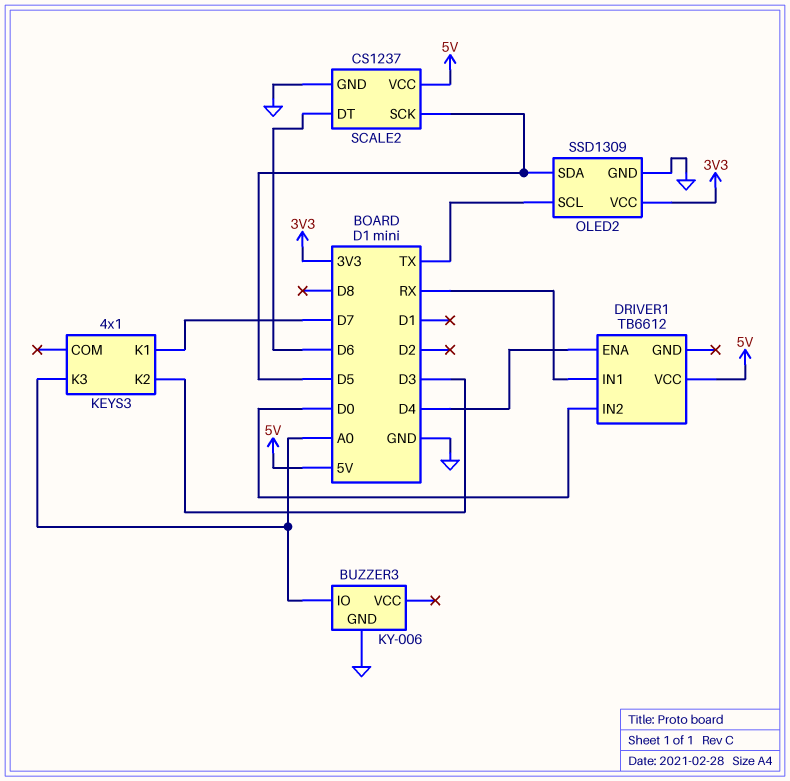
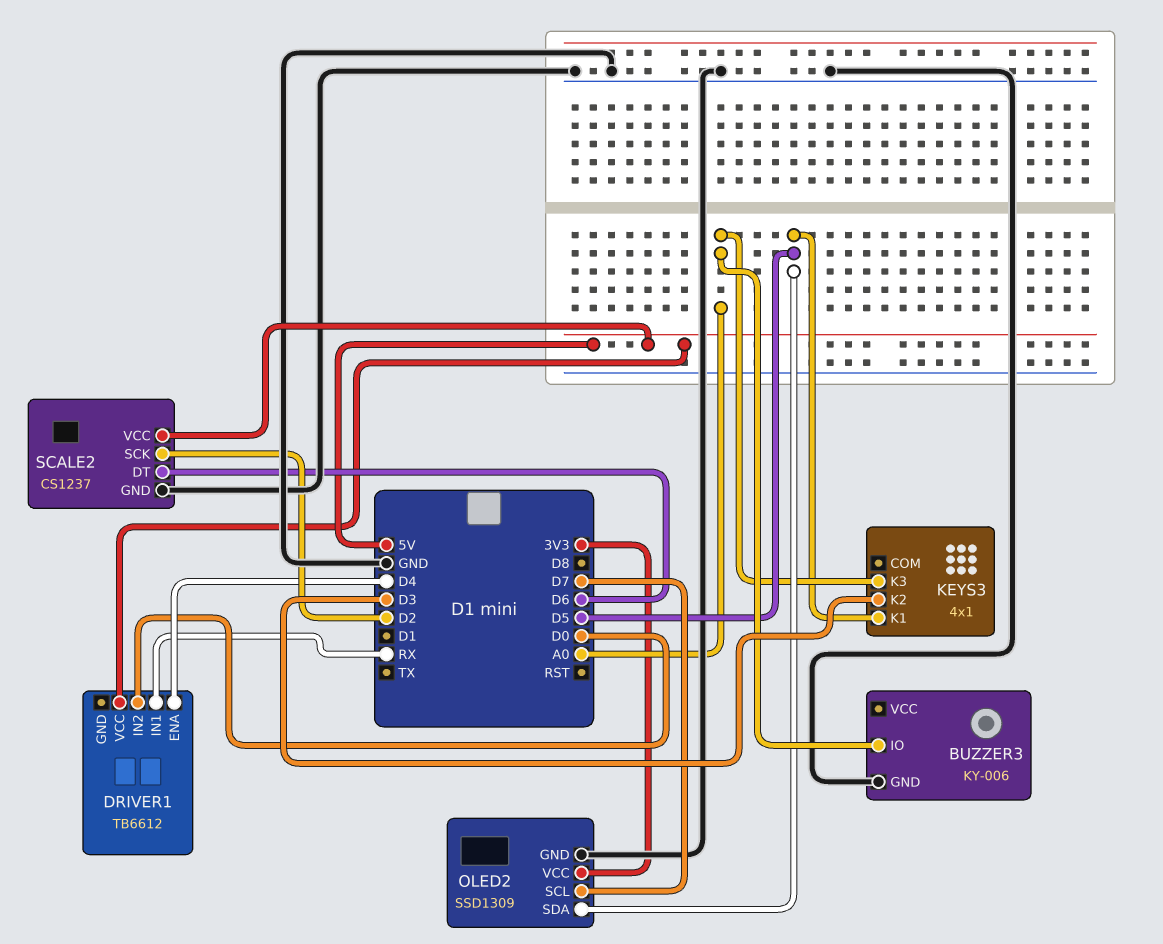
KEYS3 pin K1: D7 -> D5
OLED2 pin SCL: TX -> D7
SCALE2 pin SCK: D5 -> D2

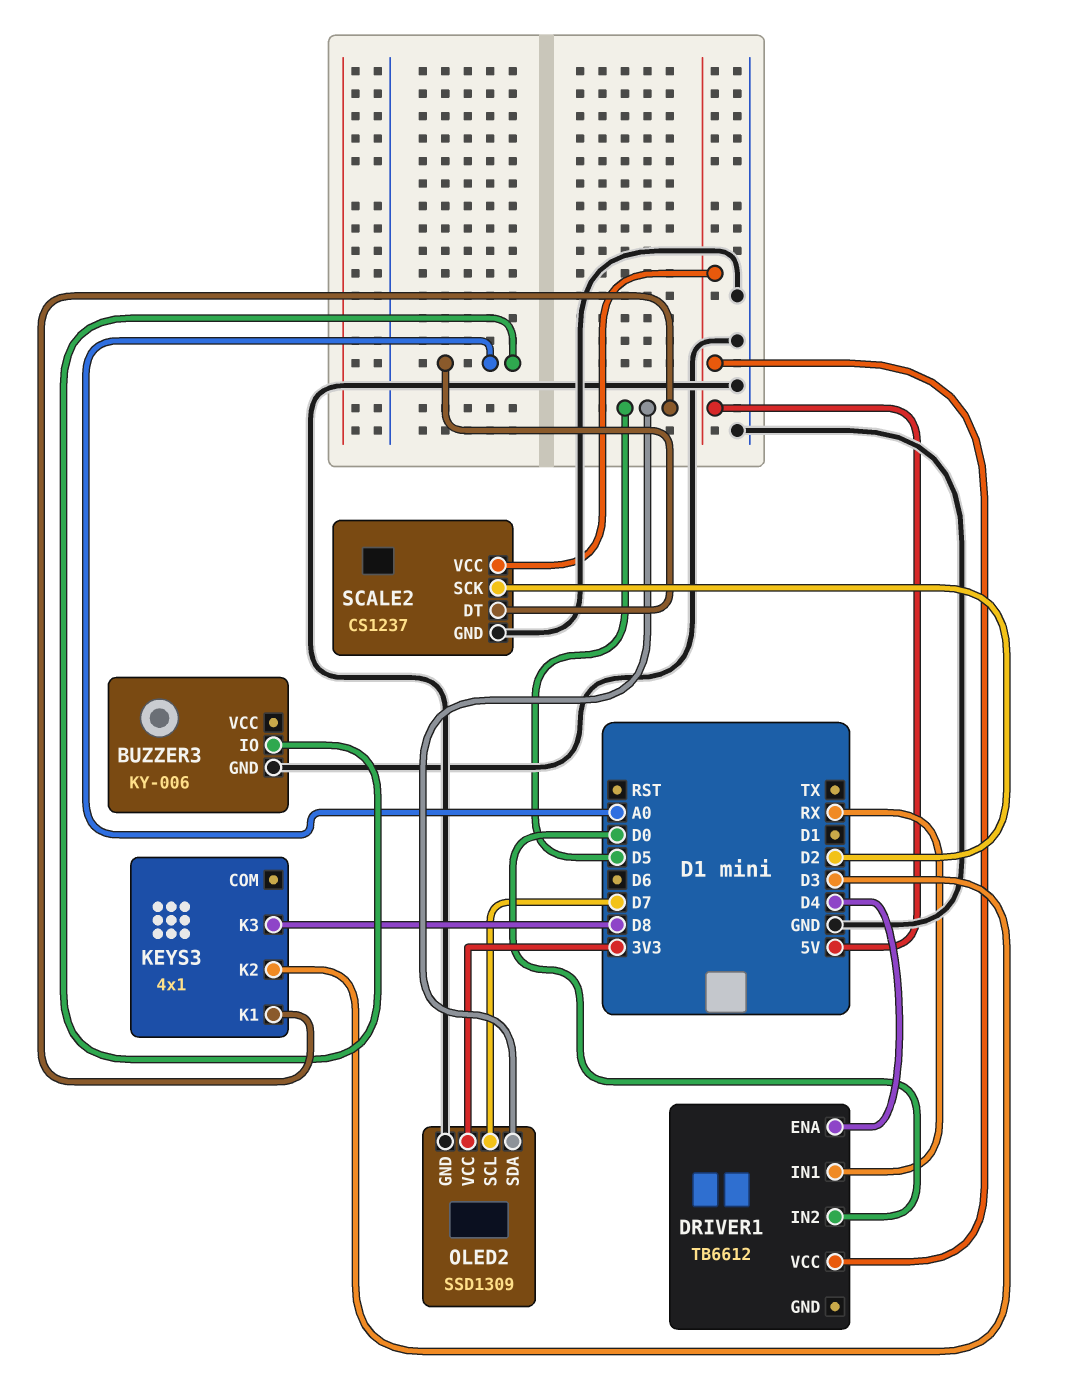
KEYS3 pin K3: A0 -> D8
SCALE2 pin DT: D6 -> A0

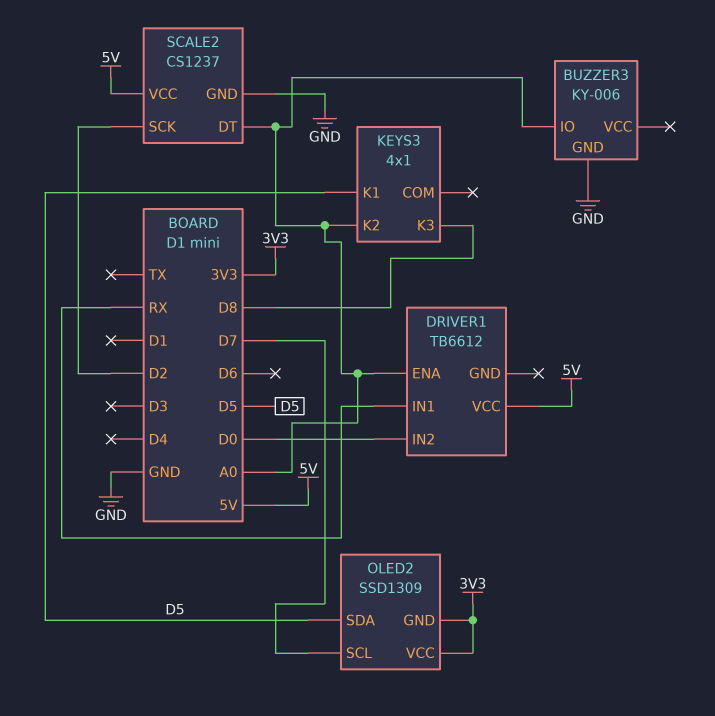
DRIVER1 pin ENA: D4 -> A0
KEYS3 pin K2: D3 -> A0
OLED2 pin GND: GND -> 3V3

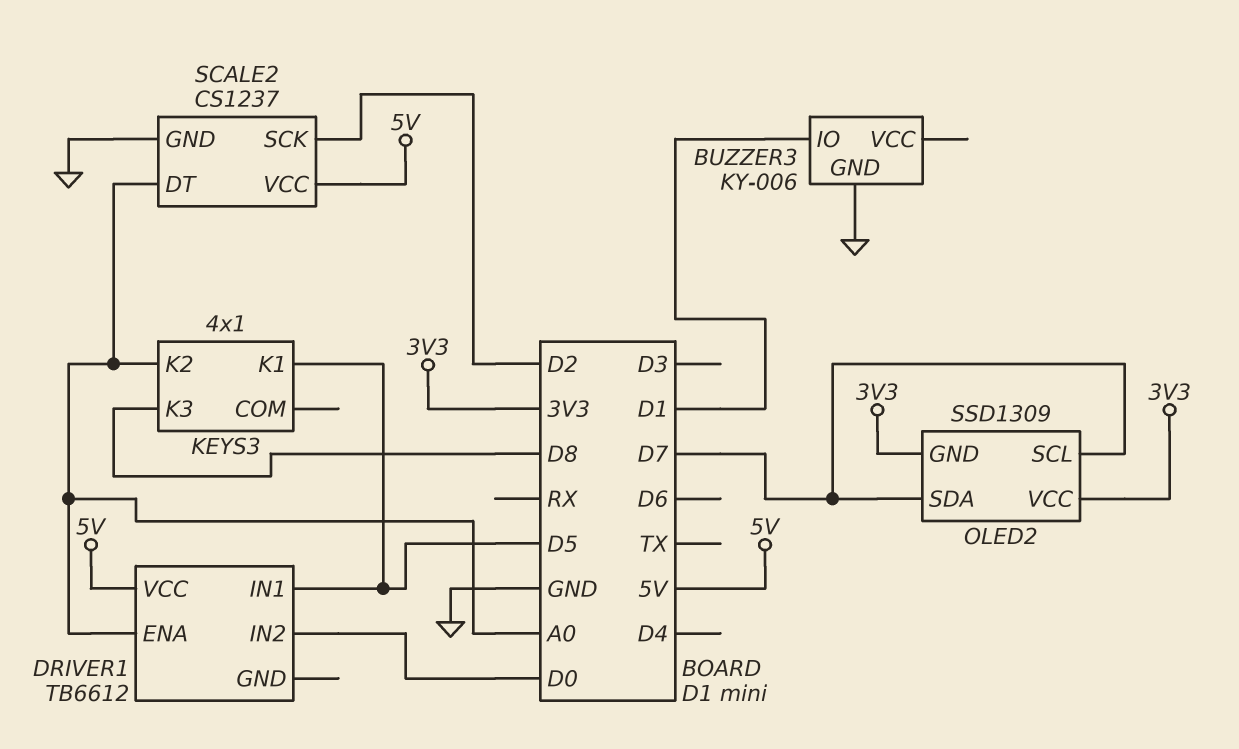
BUZZER3 pin IO: A0 -> D1
DRIVER1 pin IN1: RX -> D5
OLED2 pin SDA: D5 -> D7

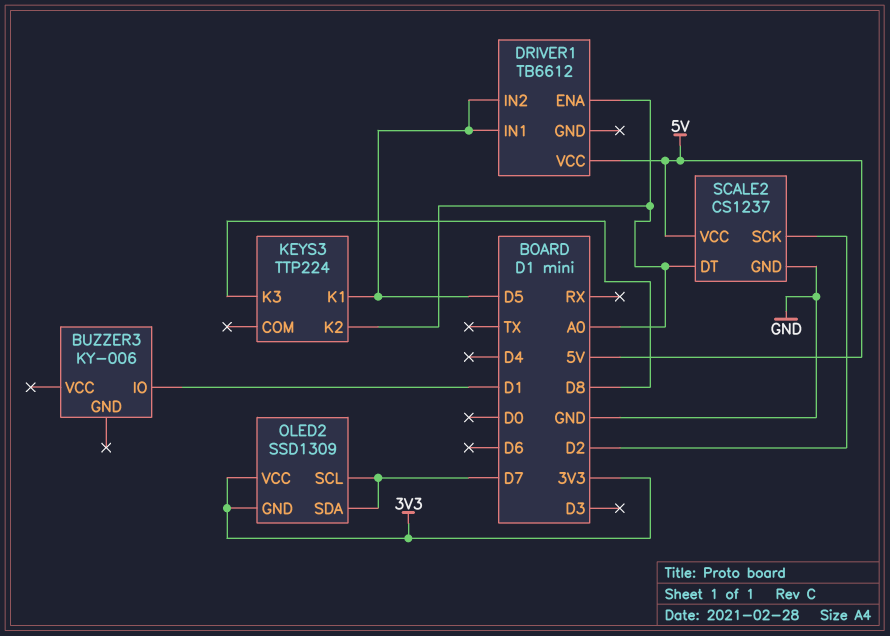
BUZZER3 pin GND: GND -> none
DRIVER1 pin IN2: D0 -> D5
KEYS3: 4x1 -> TTP224

